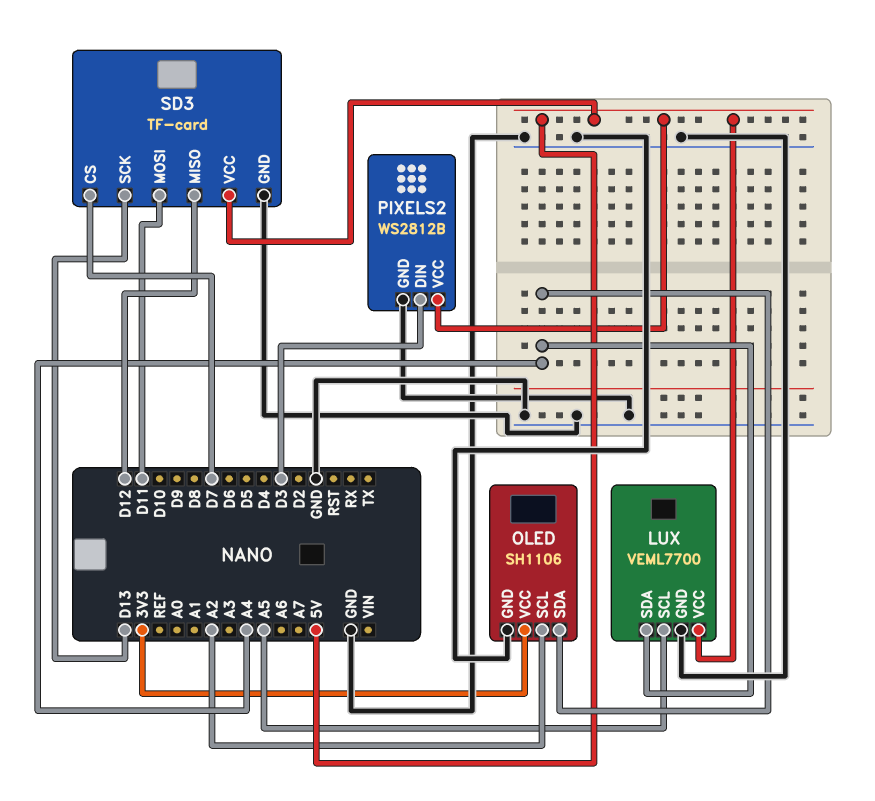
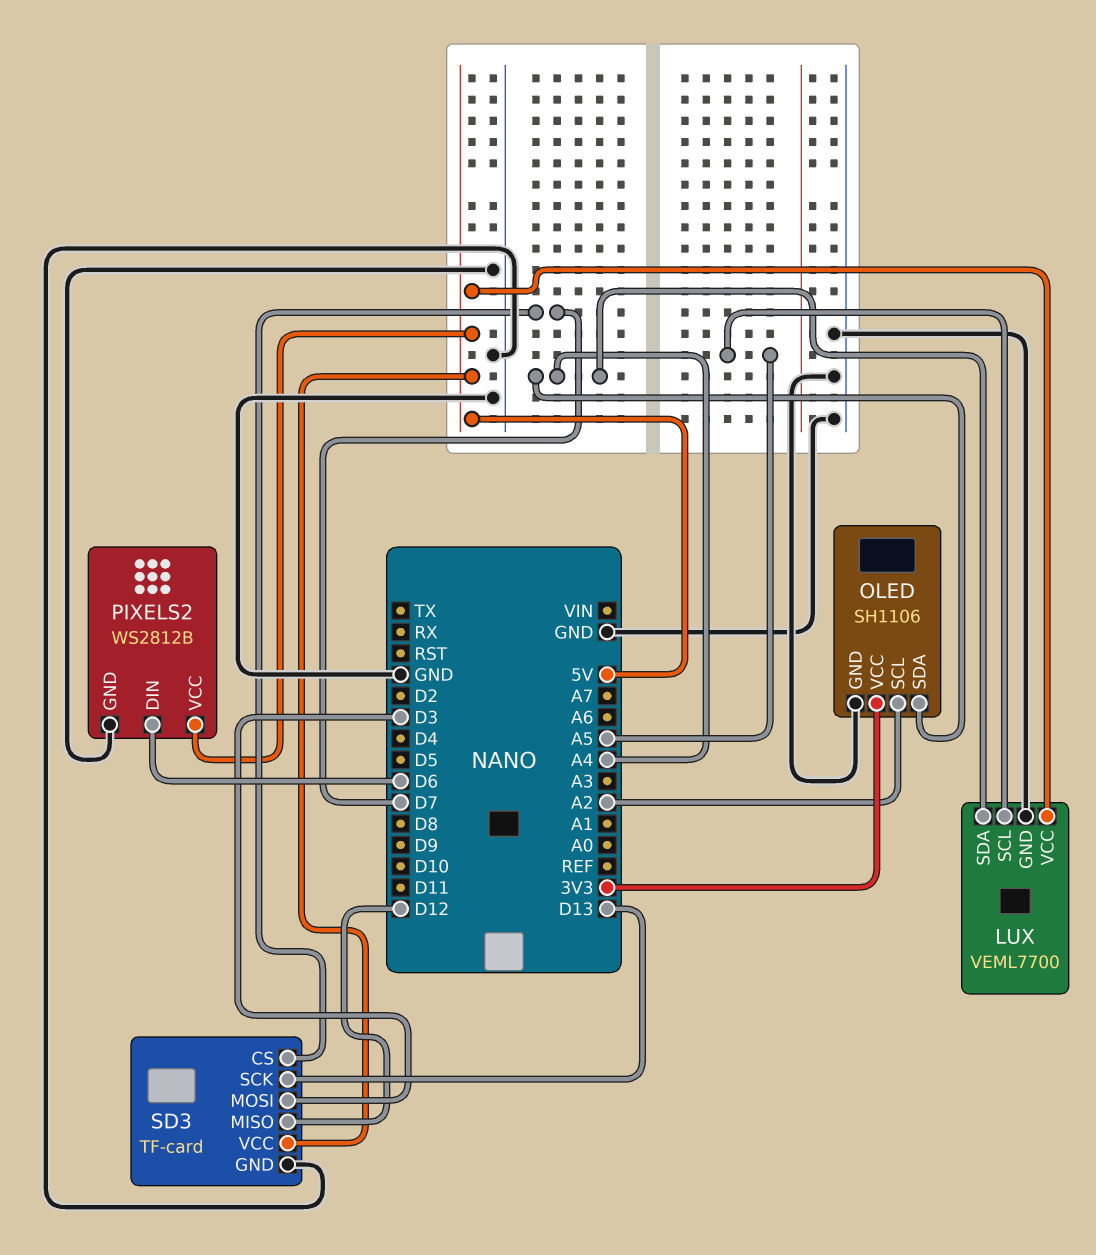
PIXELS2 pin DIN: D3 -> D6
SD3 pin MOSI: D11 -> D3

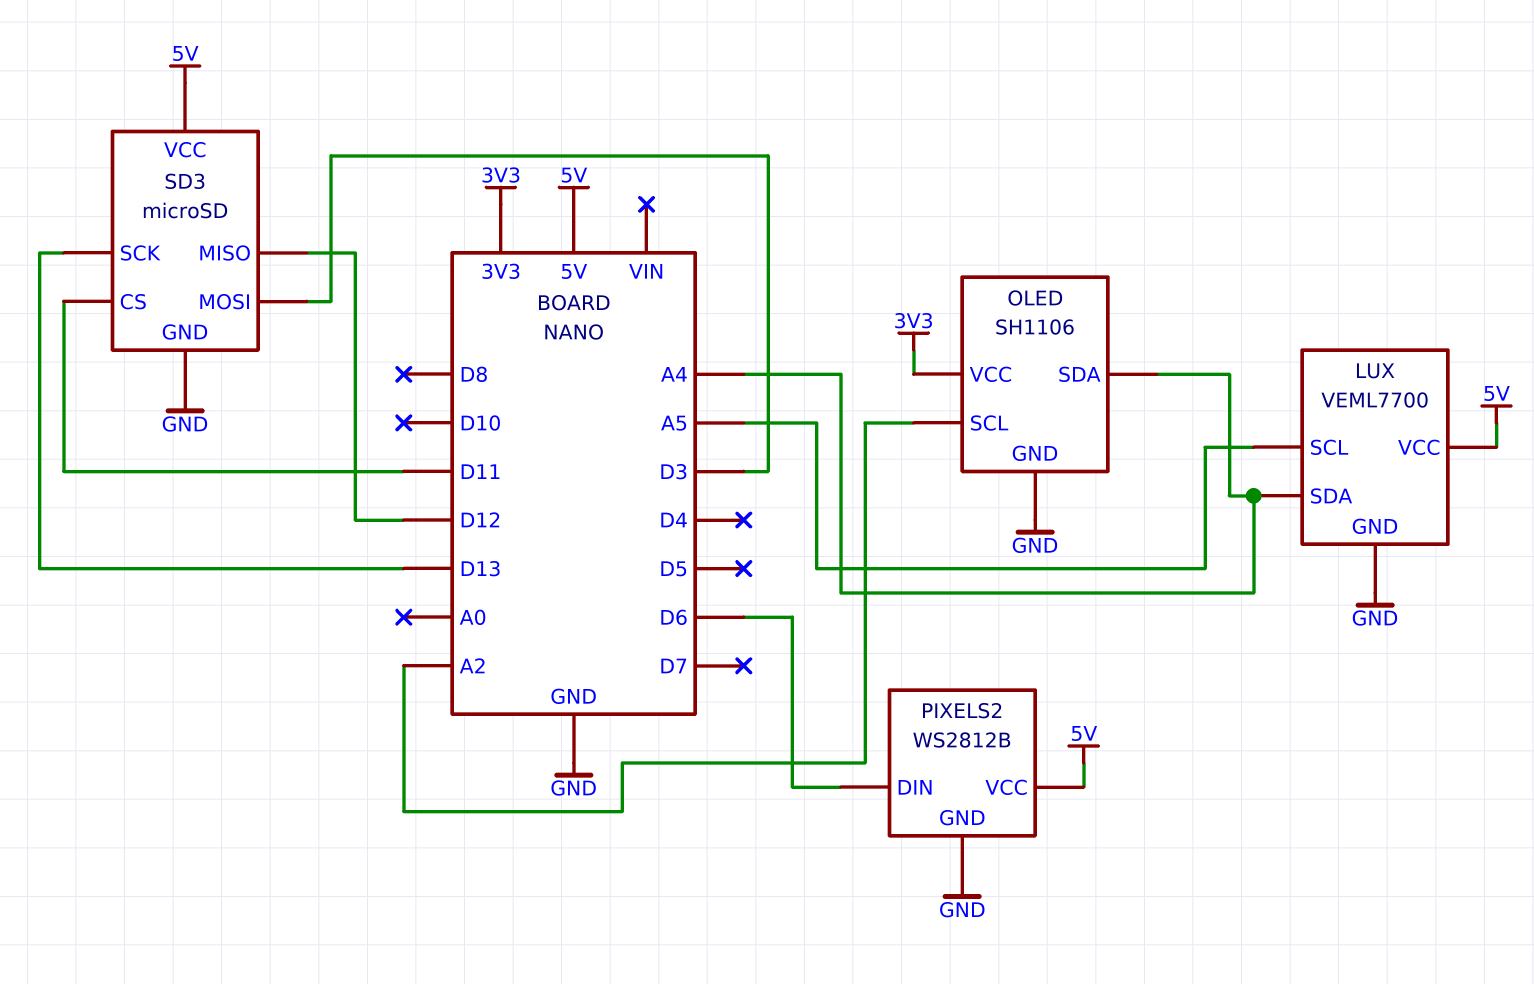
SD3: TF-card -> microSD
SD3 pin CS: D7 -> D11

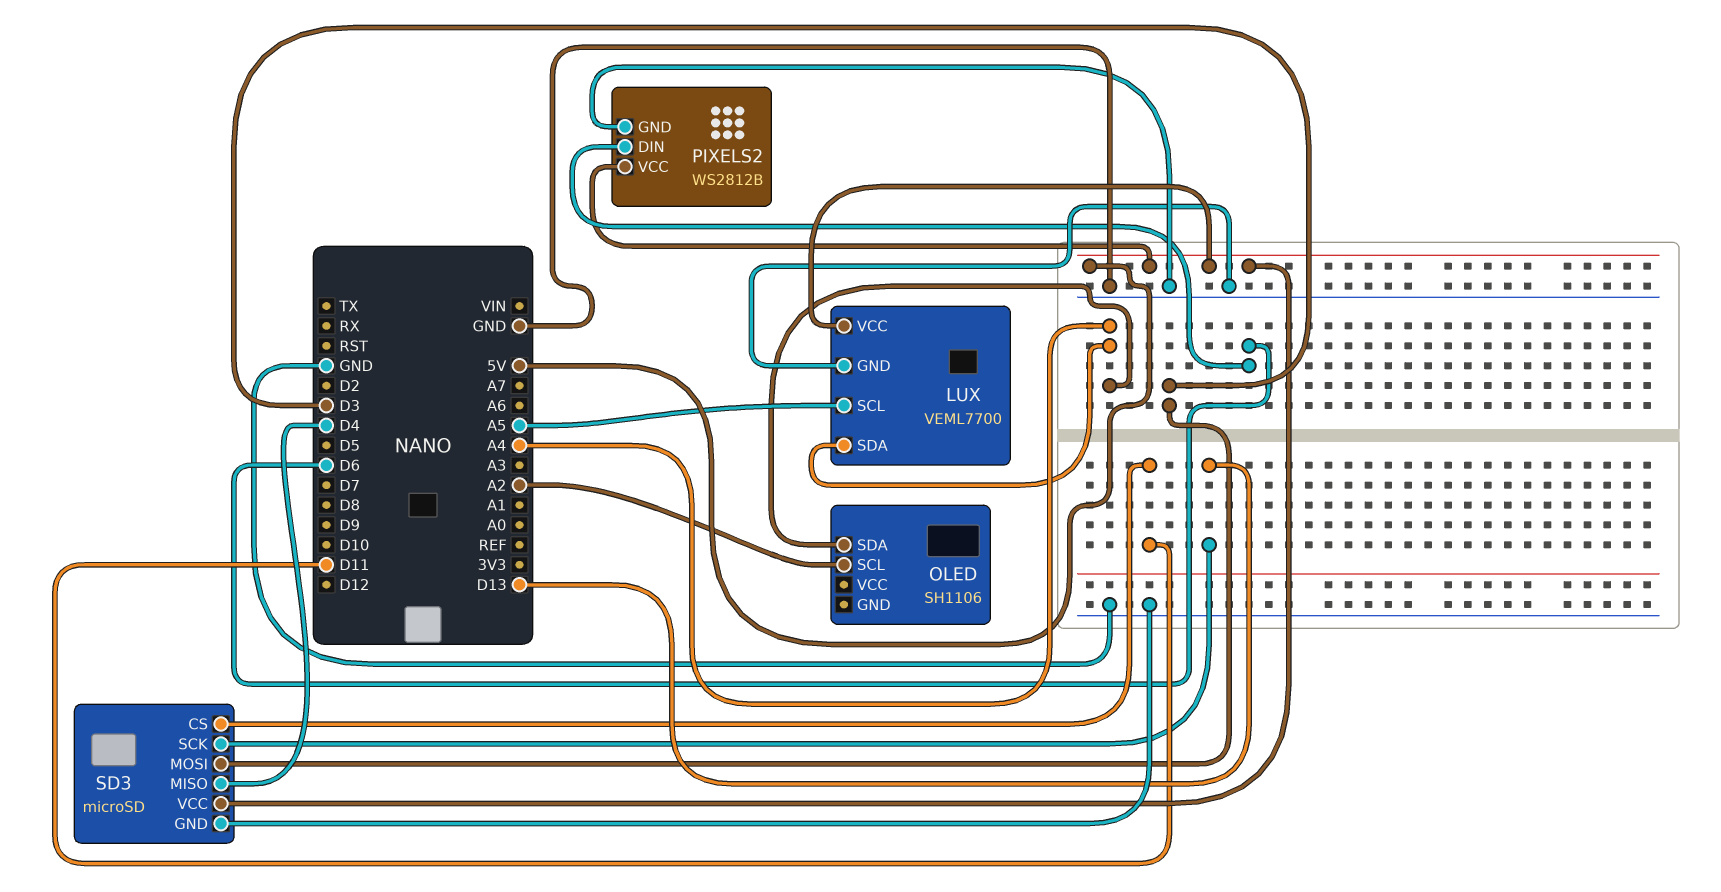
OLED pin GND: GND -> none
OLED pin VCC: 3V3 -> none
SD3 pin MISO: D12 -> D4

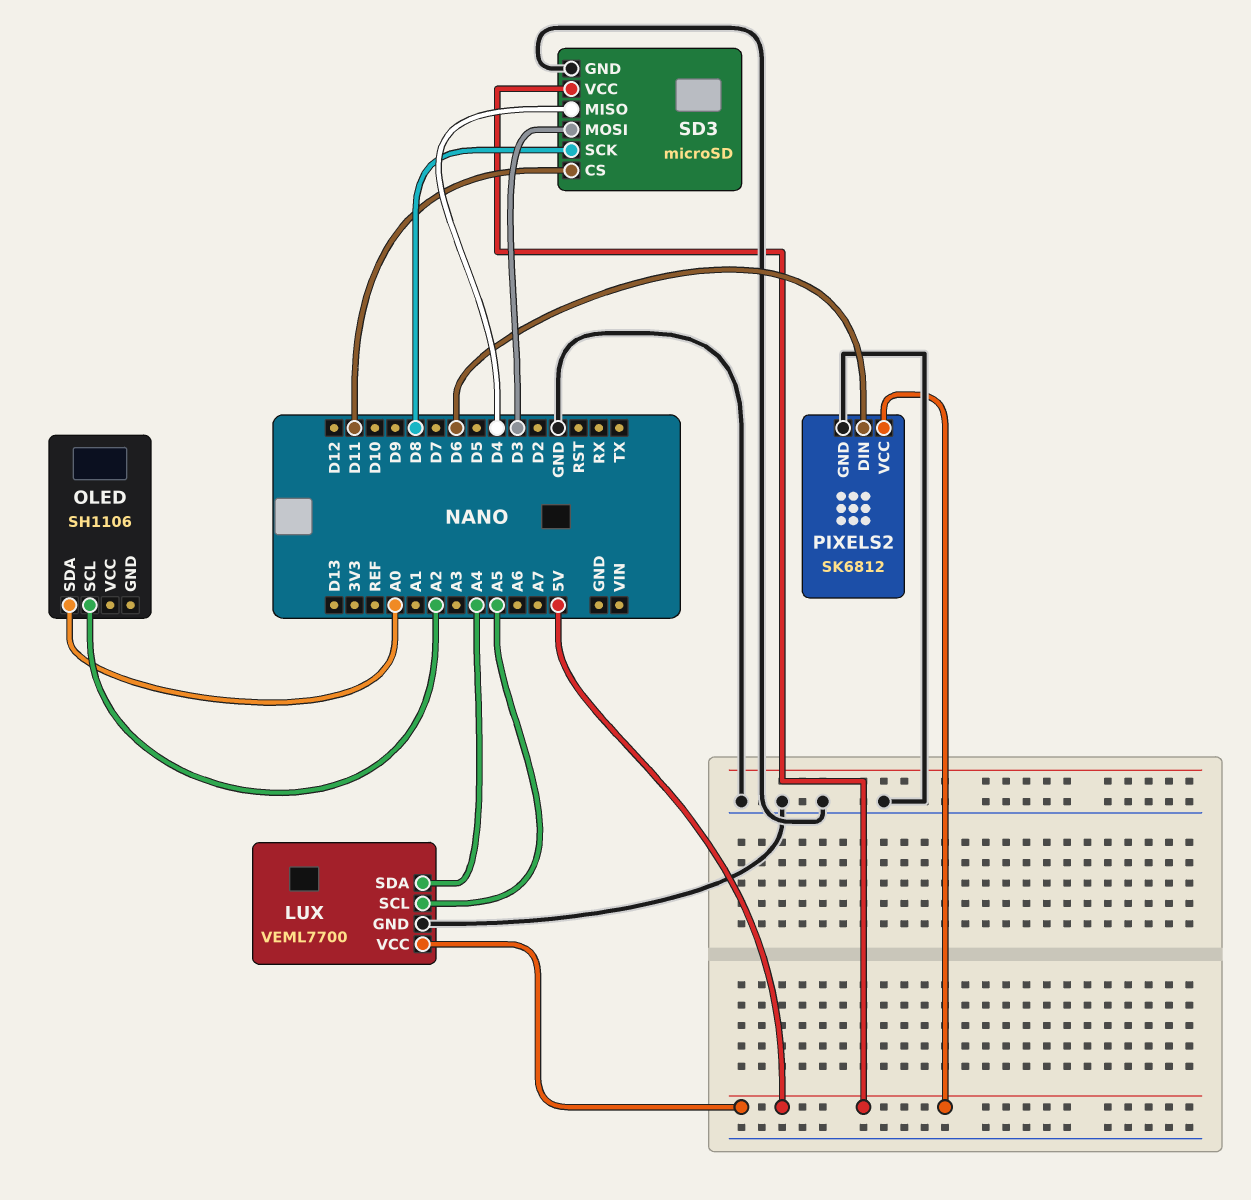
OLED pin SDA: A4 -> A0
PIXELS2: WS2812B -> SK6812
SD3 pin SCK: D13 -> D8

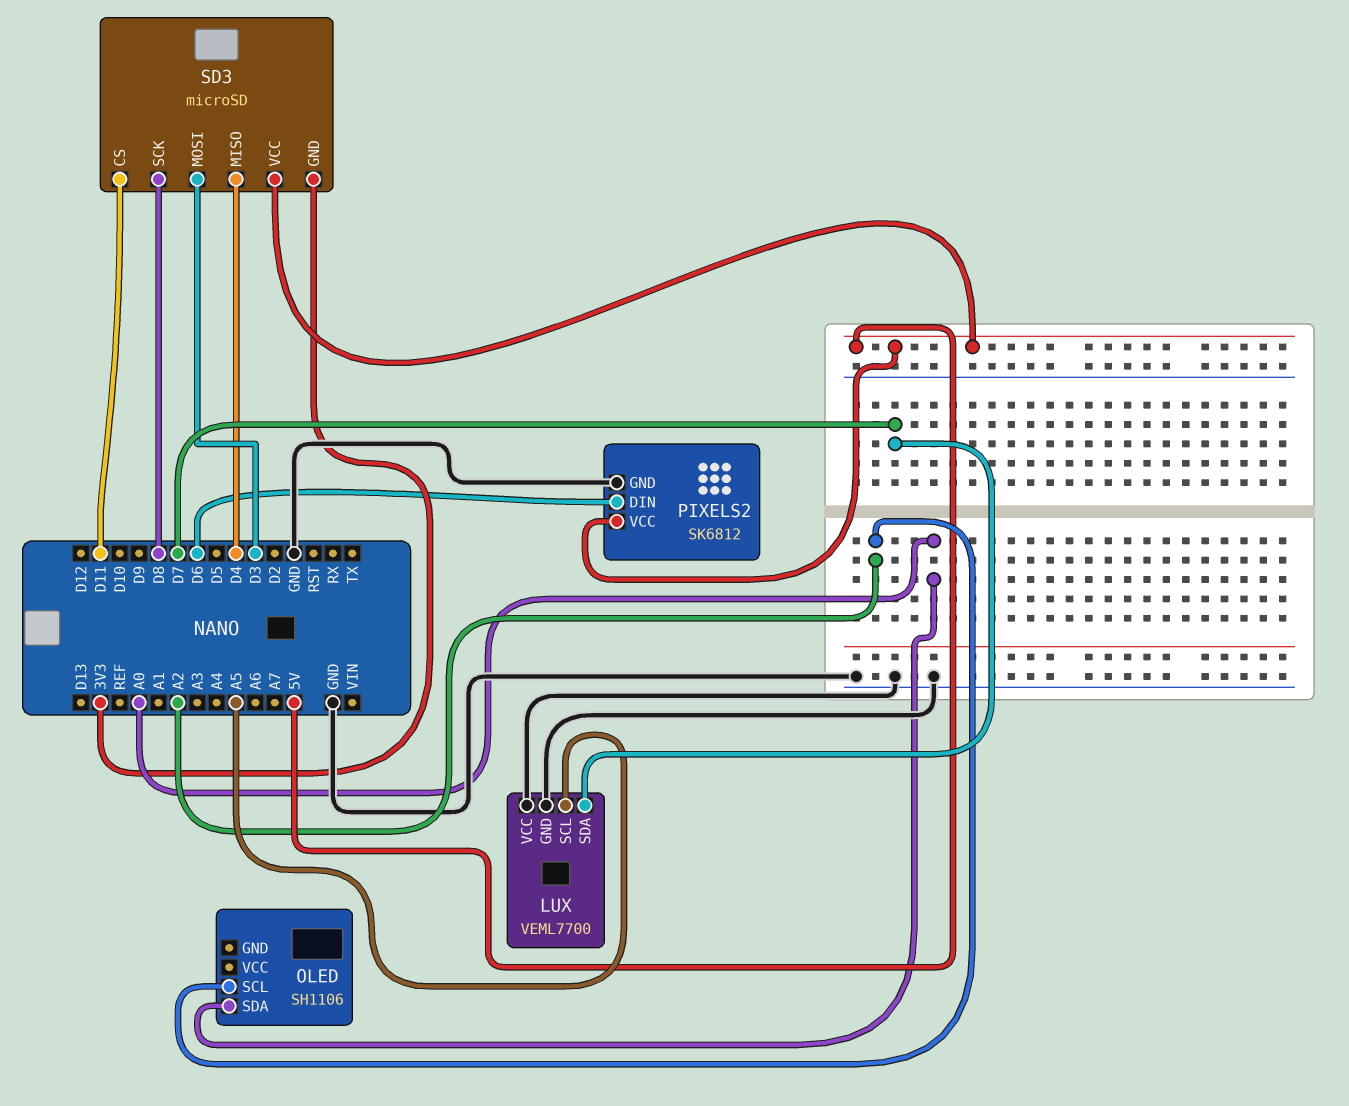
LUX pin SDA: A4 -> D7
LUX pin VCC: 5V -> GND
SD3 pin GND: GND -> 3V3

